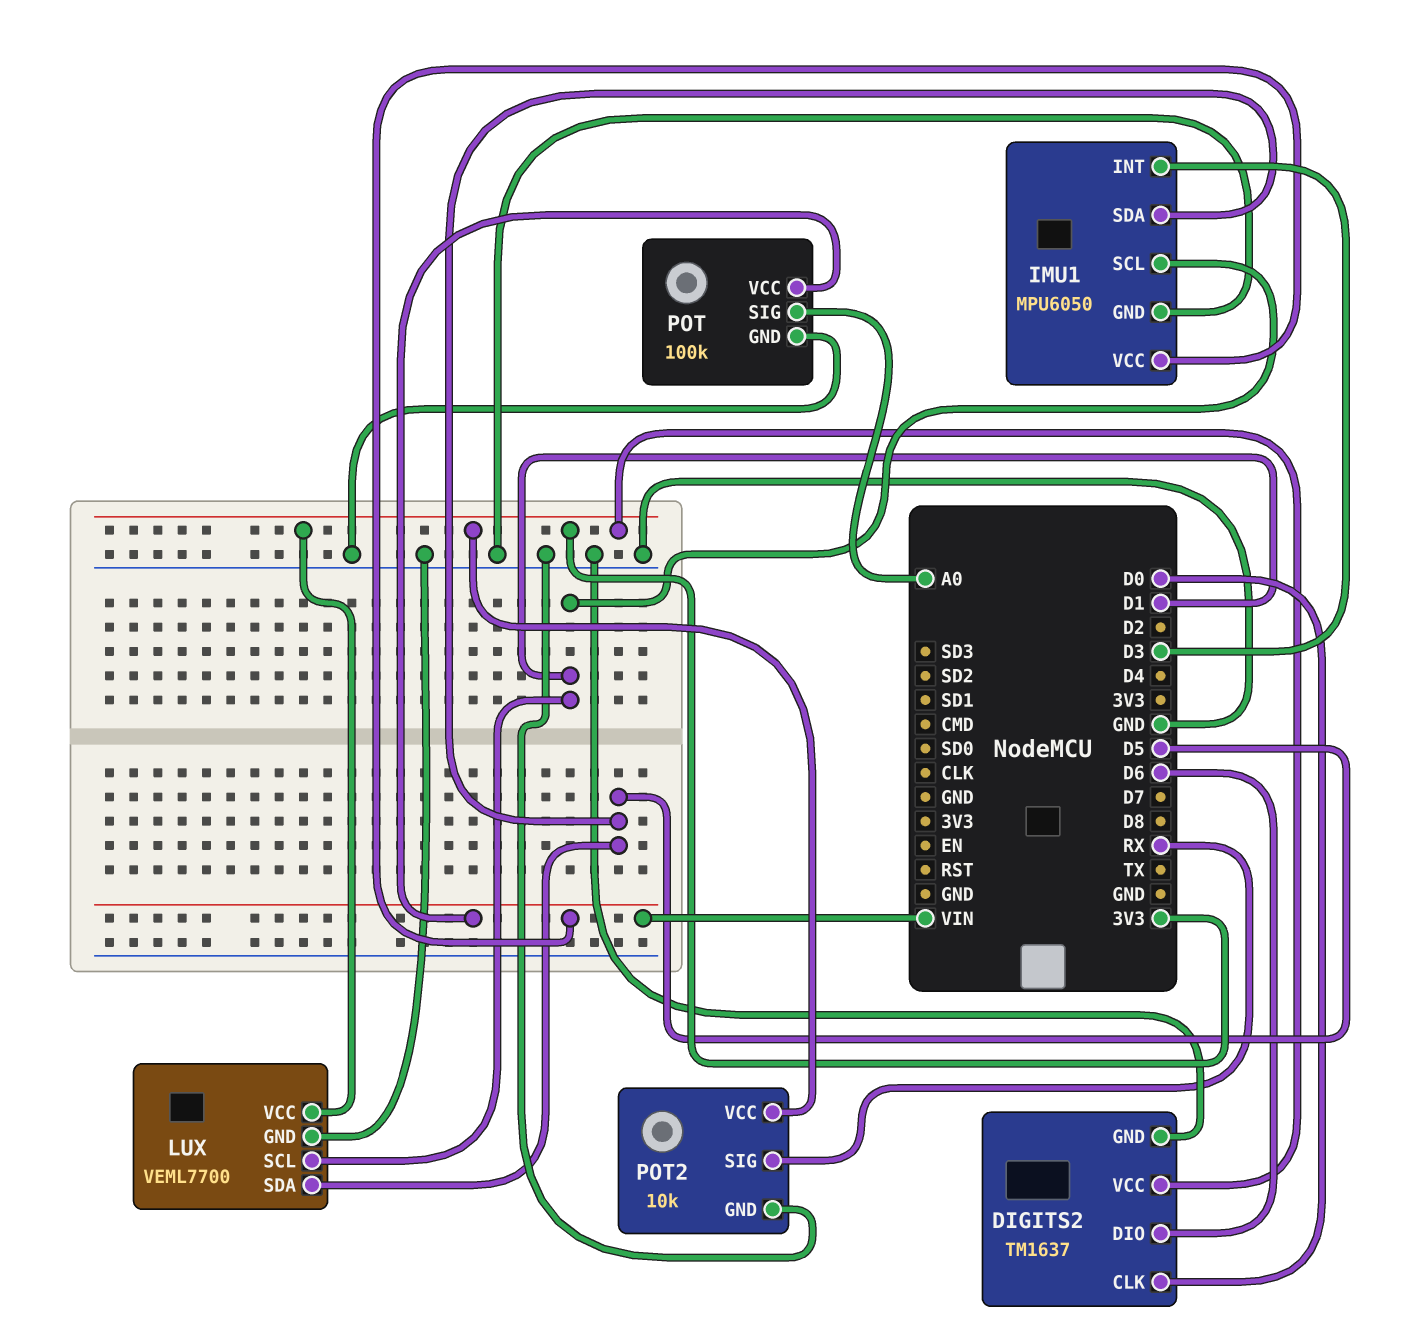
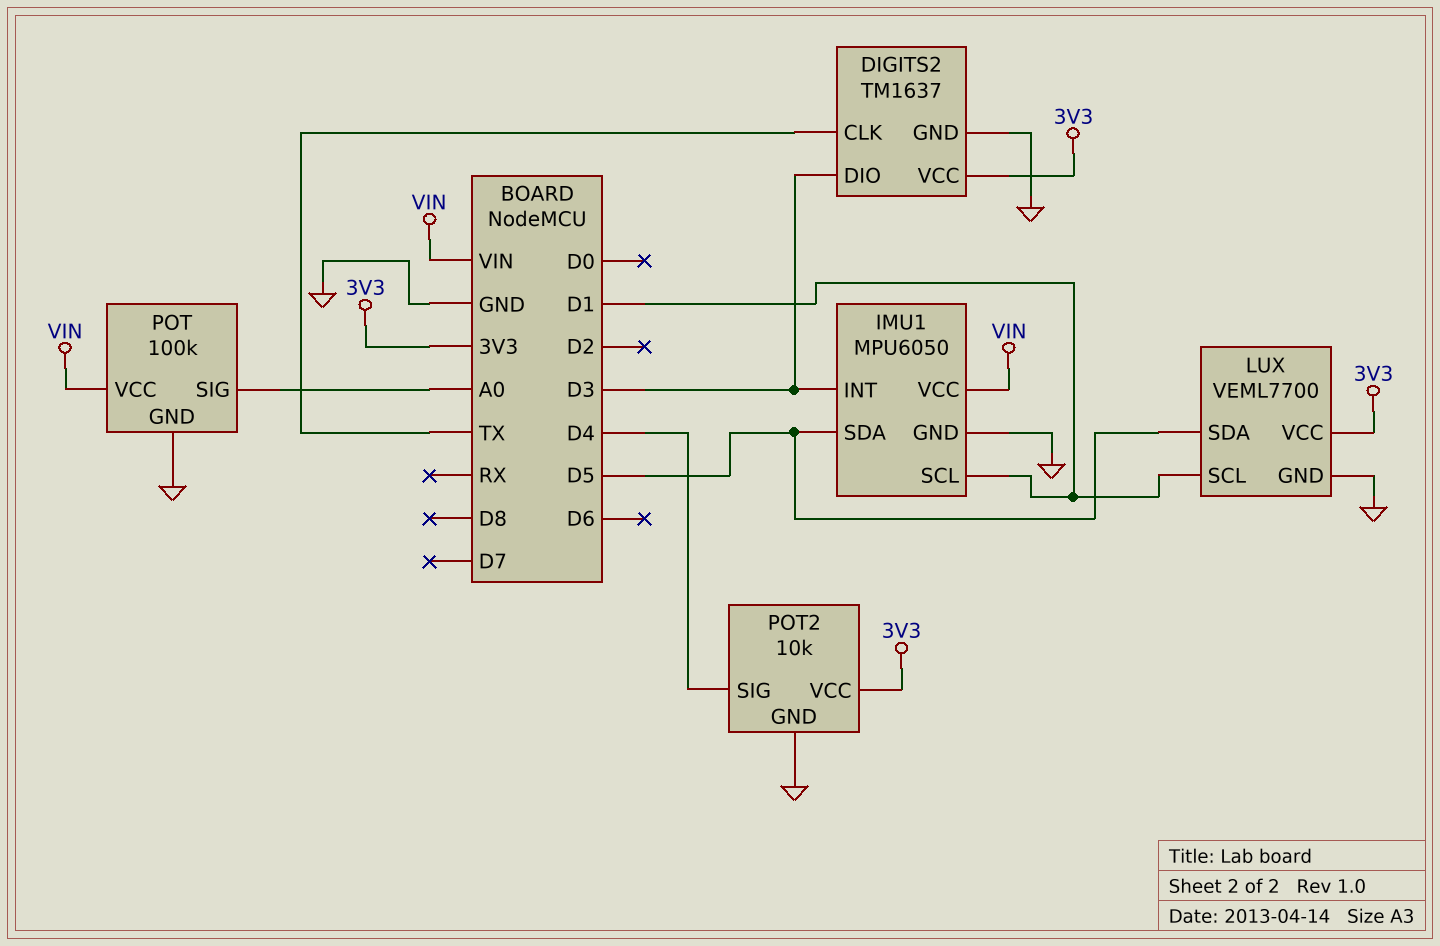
DIGITS2 pin CLK: D0 -> TX
DIGITS2 pin DIO: D6 -> D3
POT2 pin SIG: RX -> D4

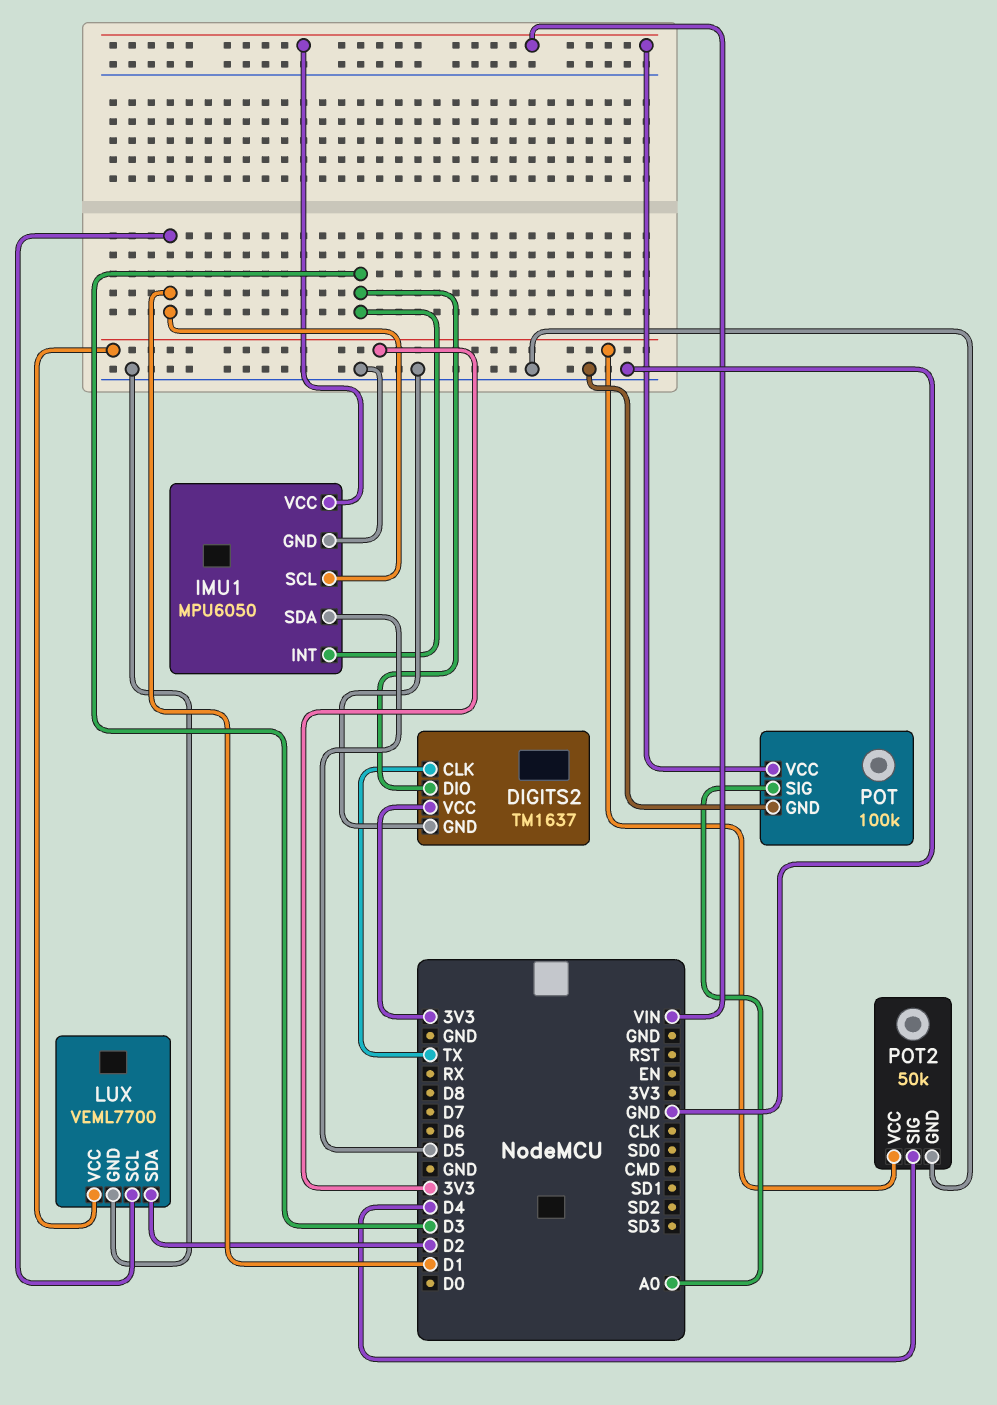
LUX pin SDA: D5 -> D2
POT2: 10k -> 50k

